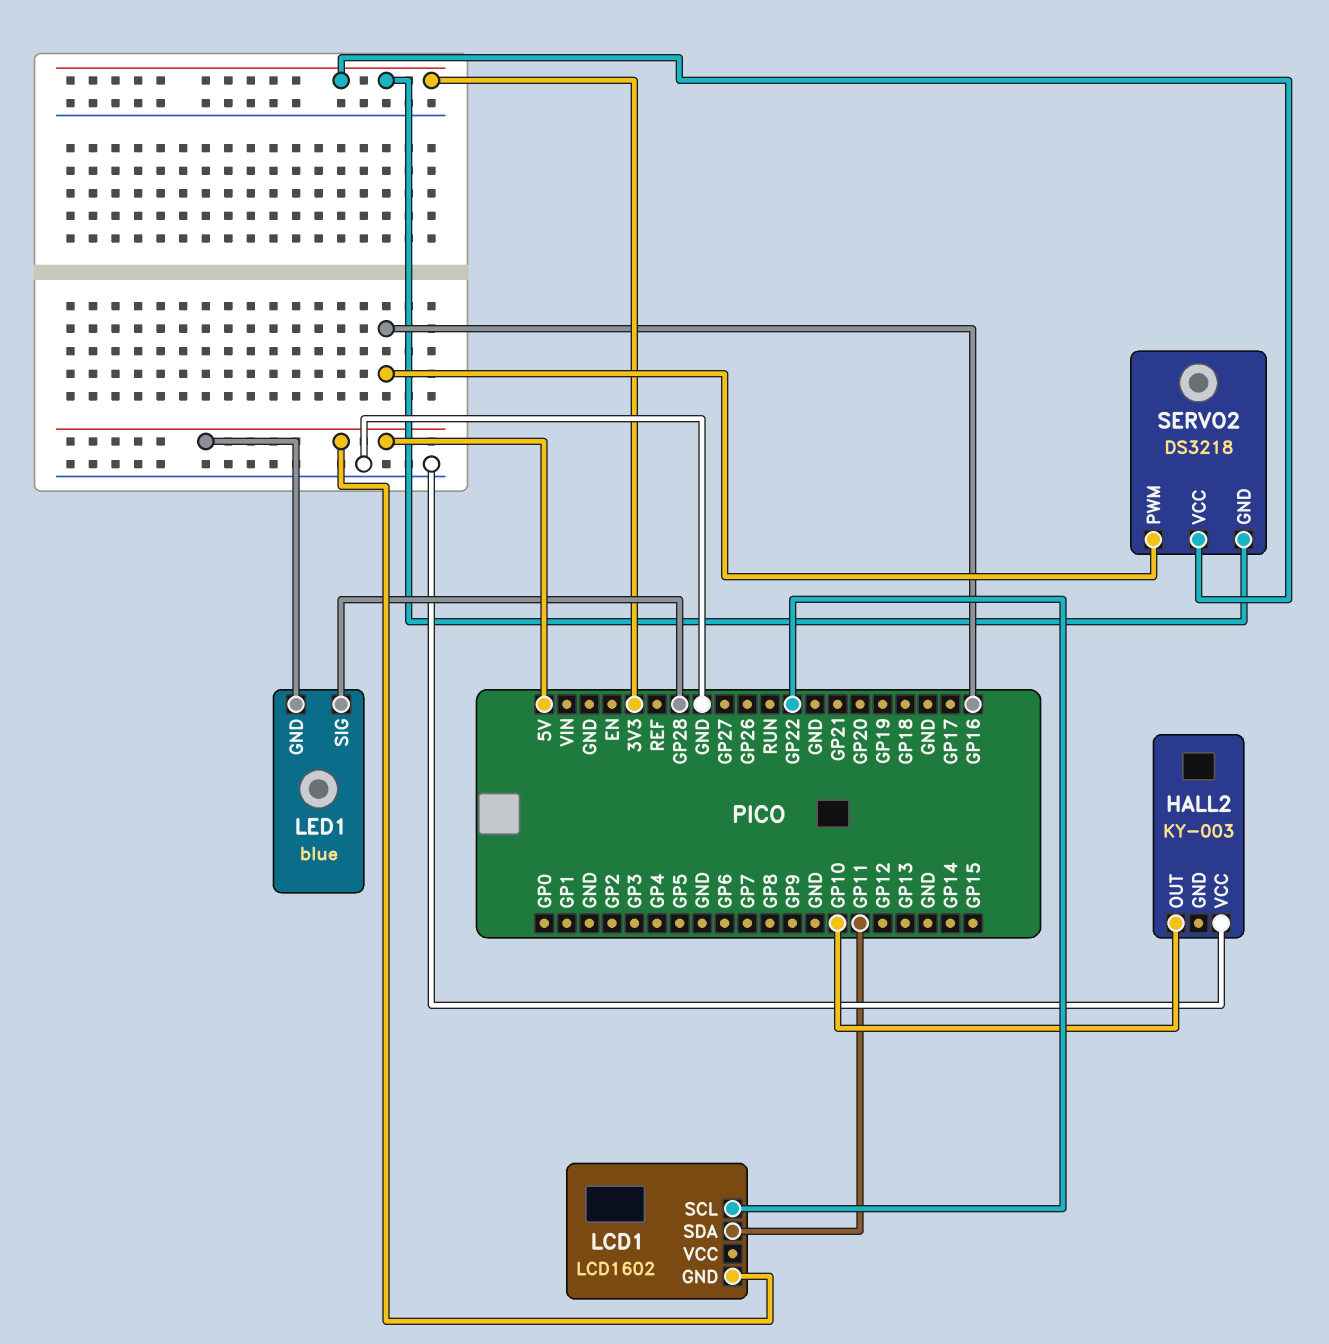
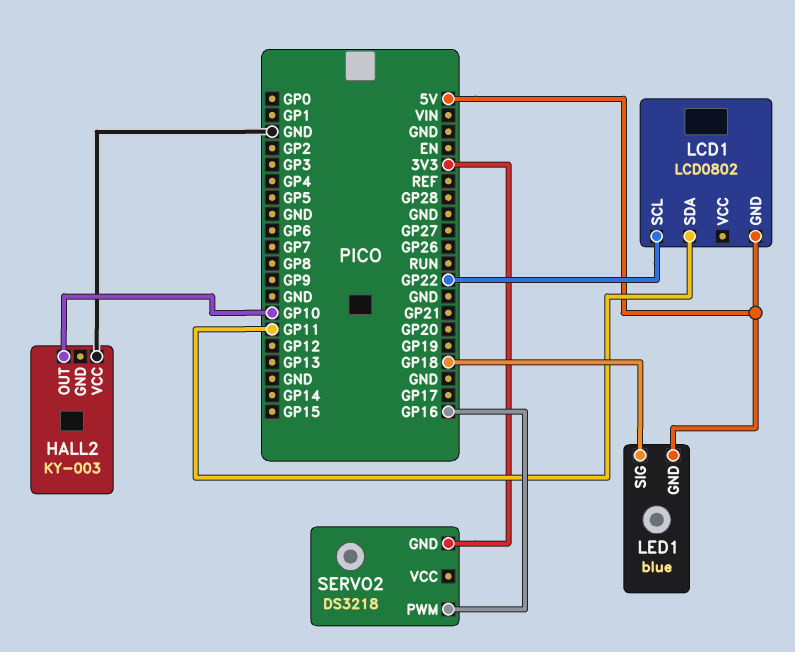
LCD1: LCD1602 -> LCD0802
LED1 pin SIG: GP28 -> GP18
SERVO2 pin VCC: 3V3 -> none

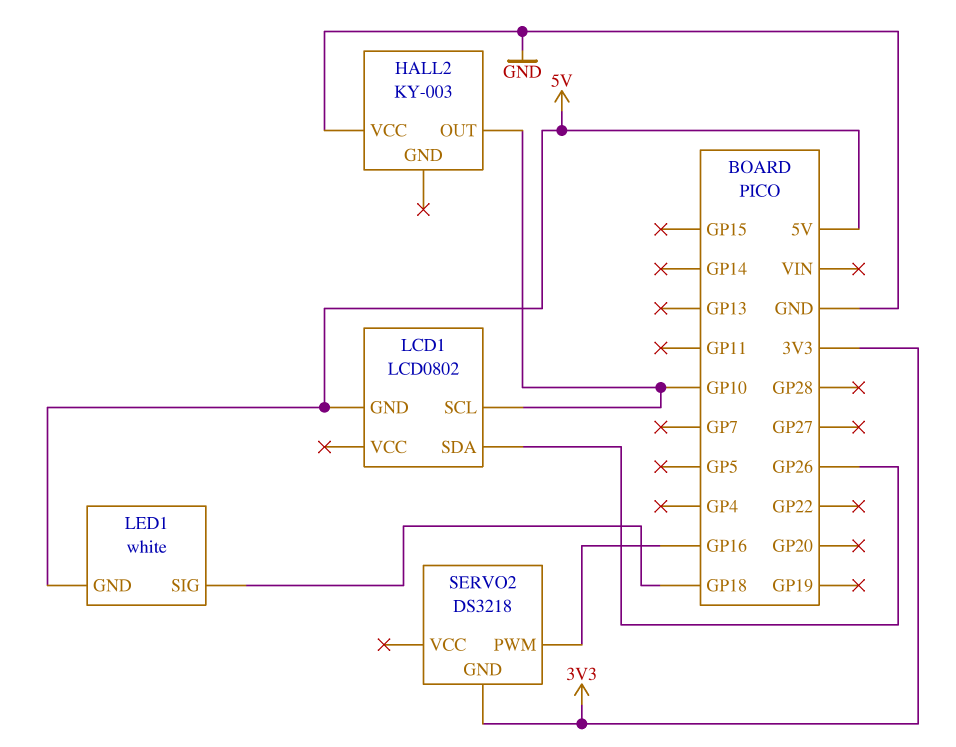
LCD1 pin SCL: GP22 -> GP10
LCD1 pin SDA: GP11 -> GP26
LED1: blue -> white

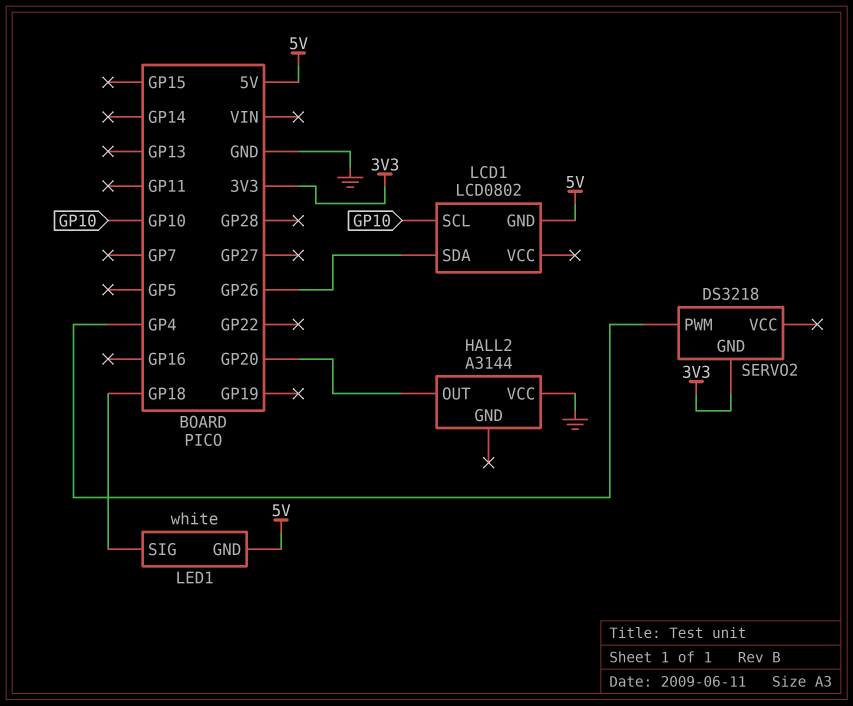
HALL2: KY-003 -> A3144
HALL2 pin OUT: GP10 -> GP20
SERVO2 pin PWM: GP16 -> GP4

